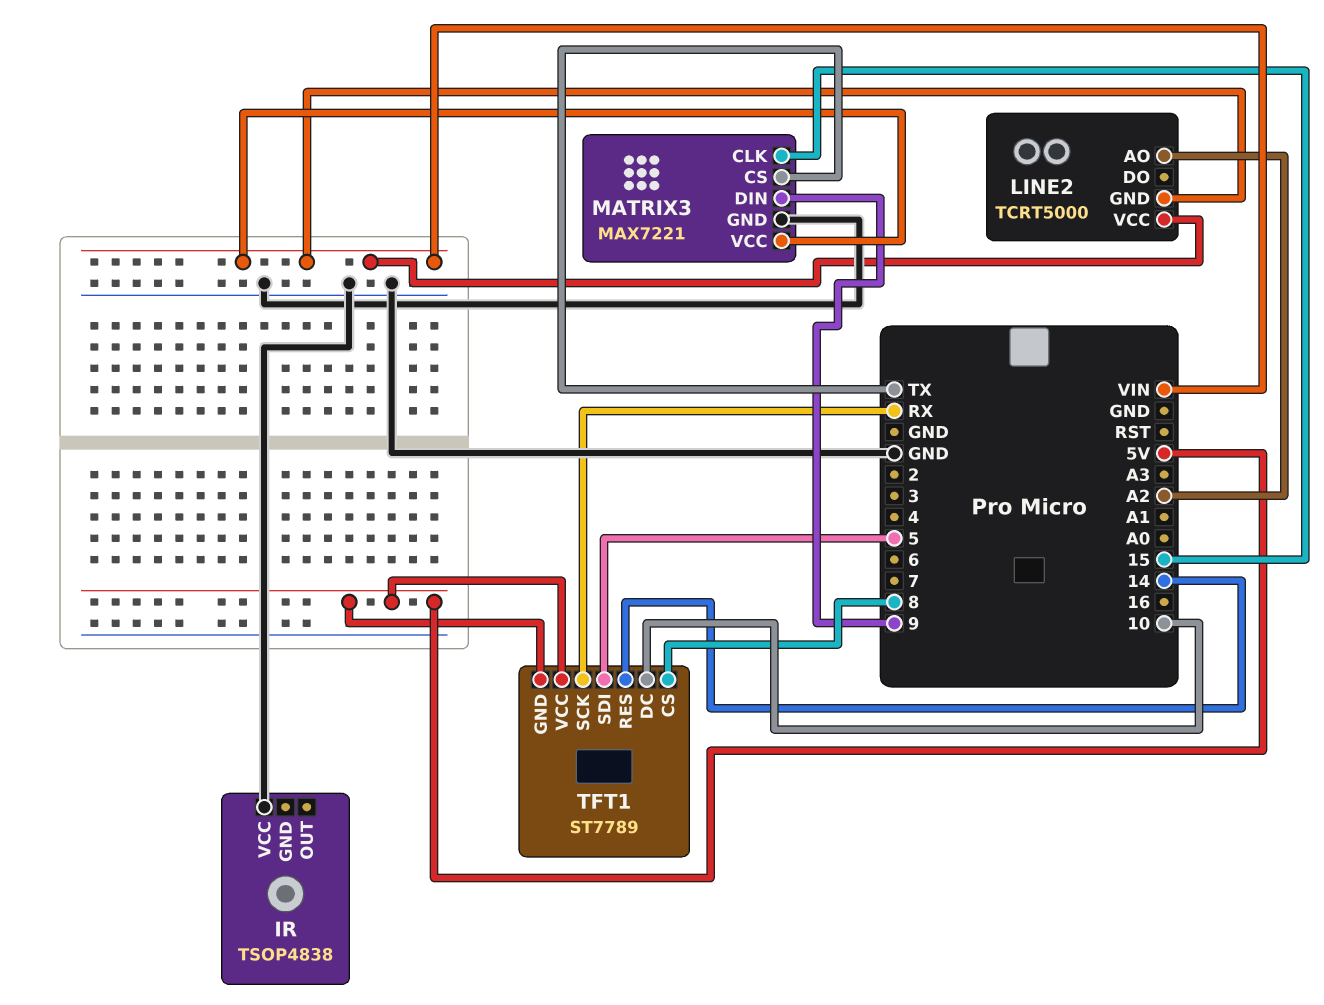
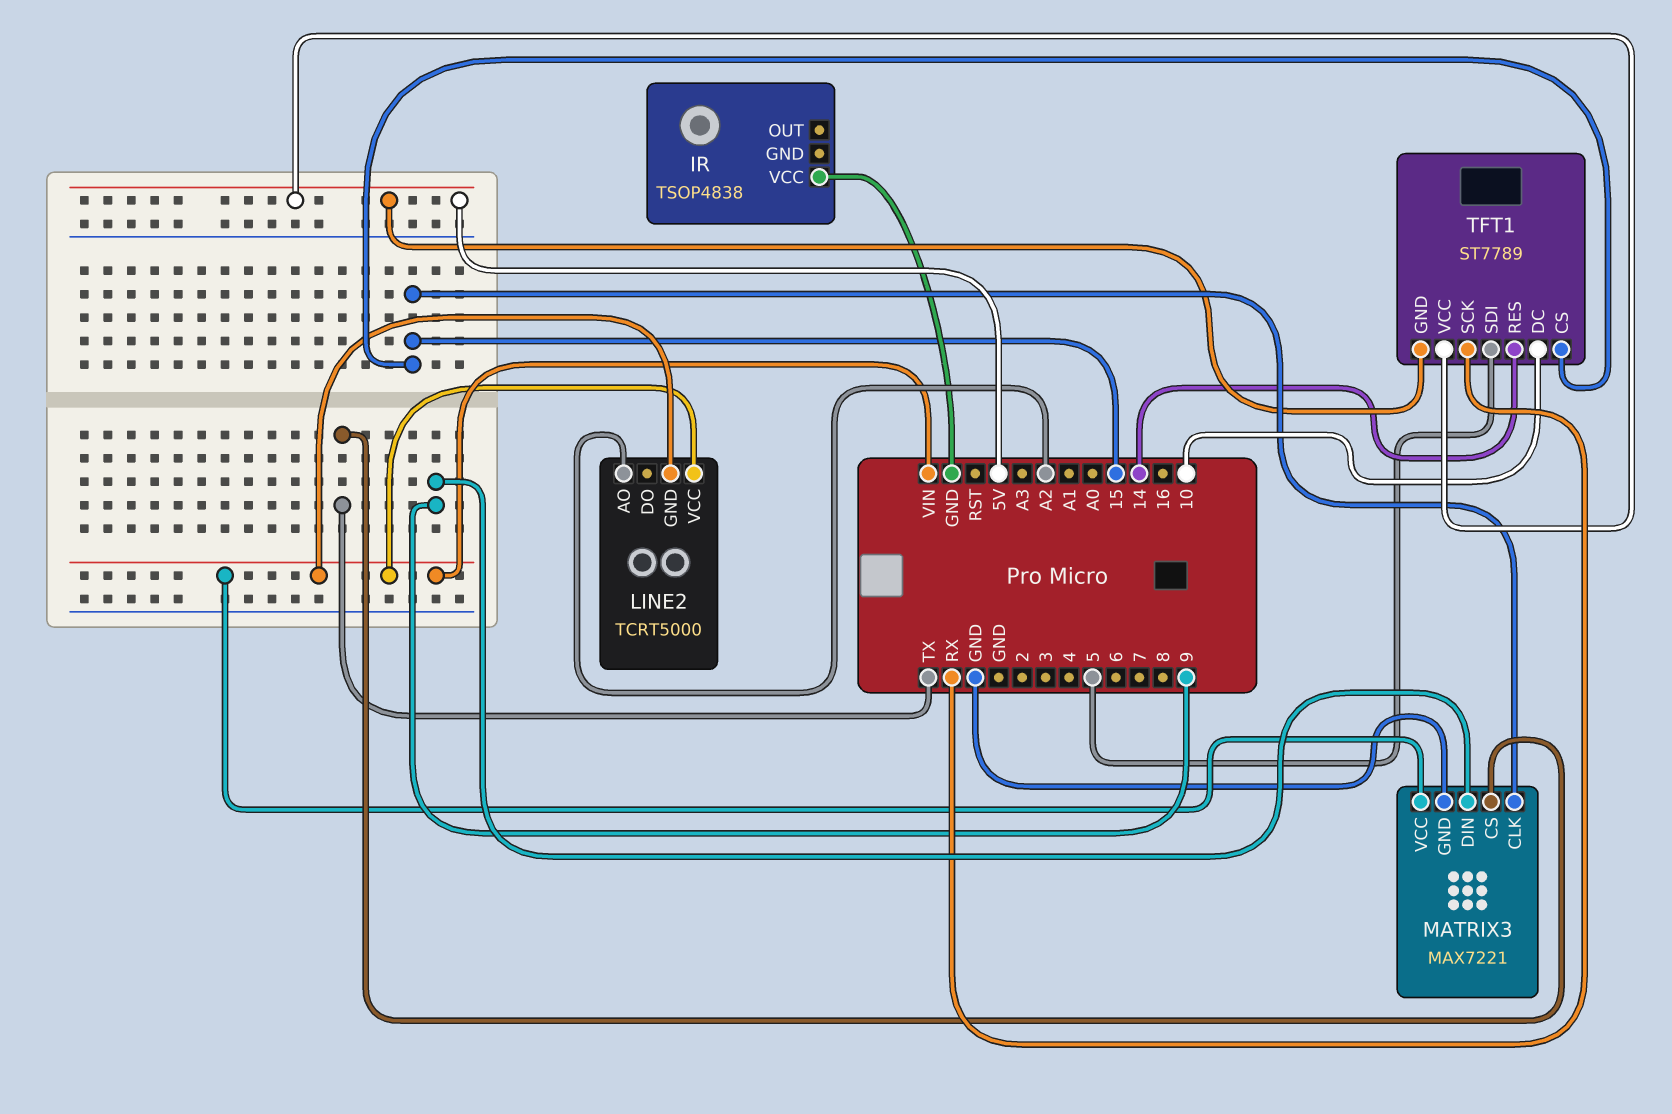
TFT1 pin CS: 8 -> 15

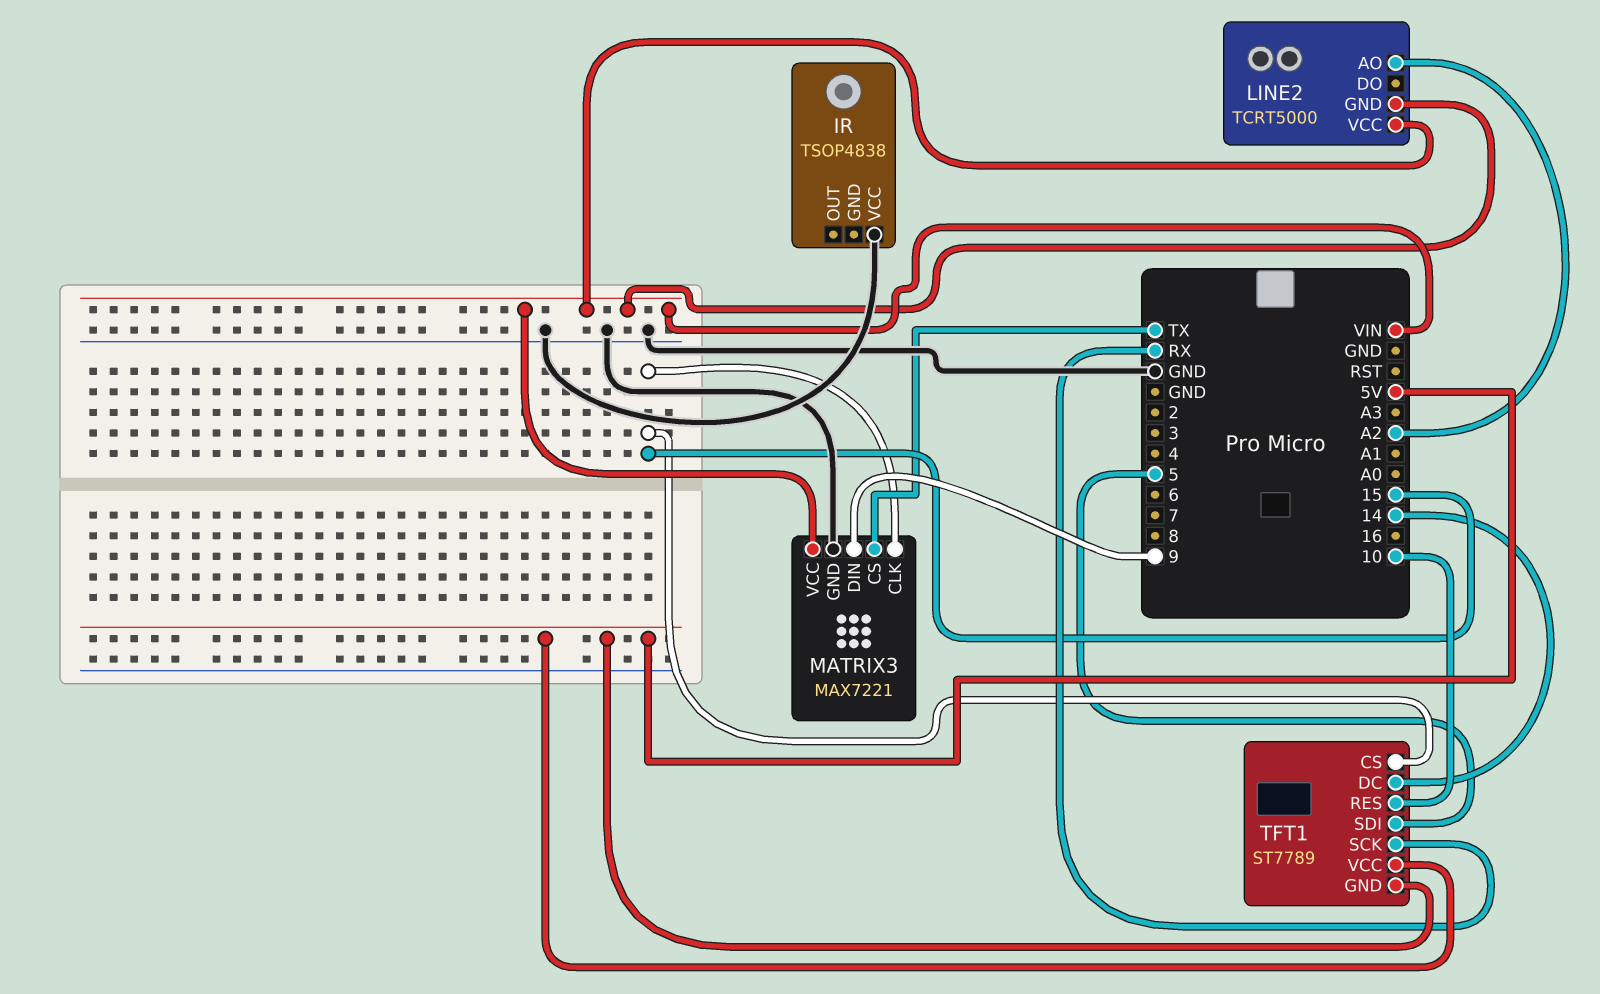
TFT1 pin DC: 10 -> 14
TFT1 pin RES: 14 -> 10

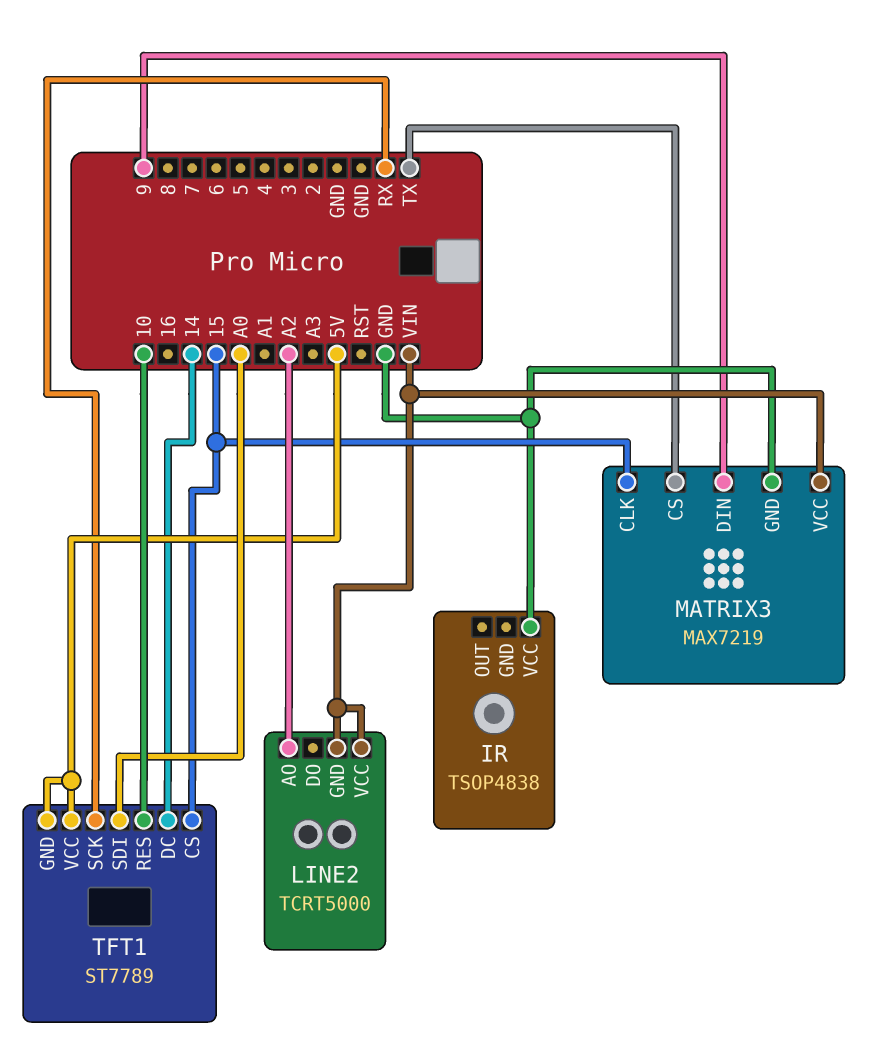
MATRIX3: MAX7221 -> MAX7219
TFT1 pin SDI: 5 -> A0

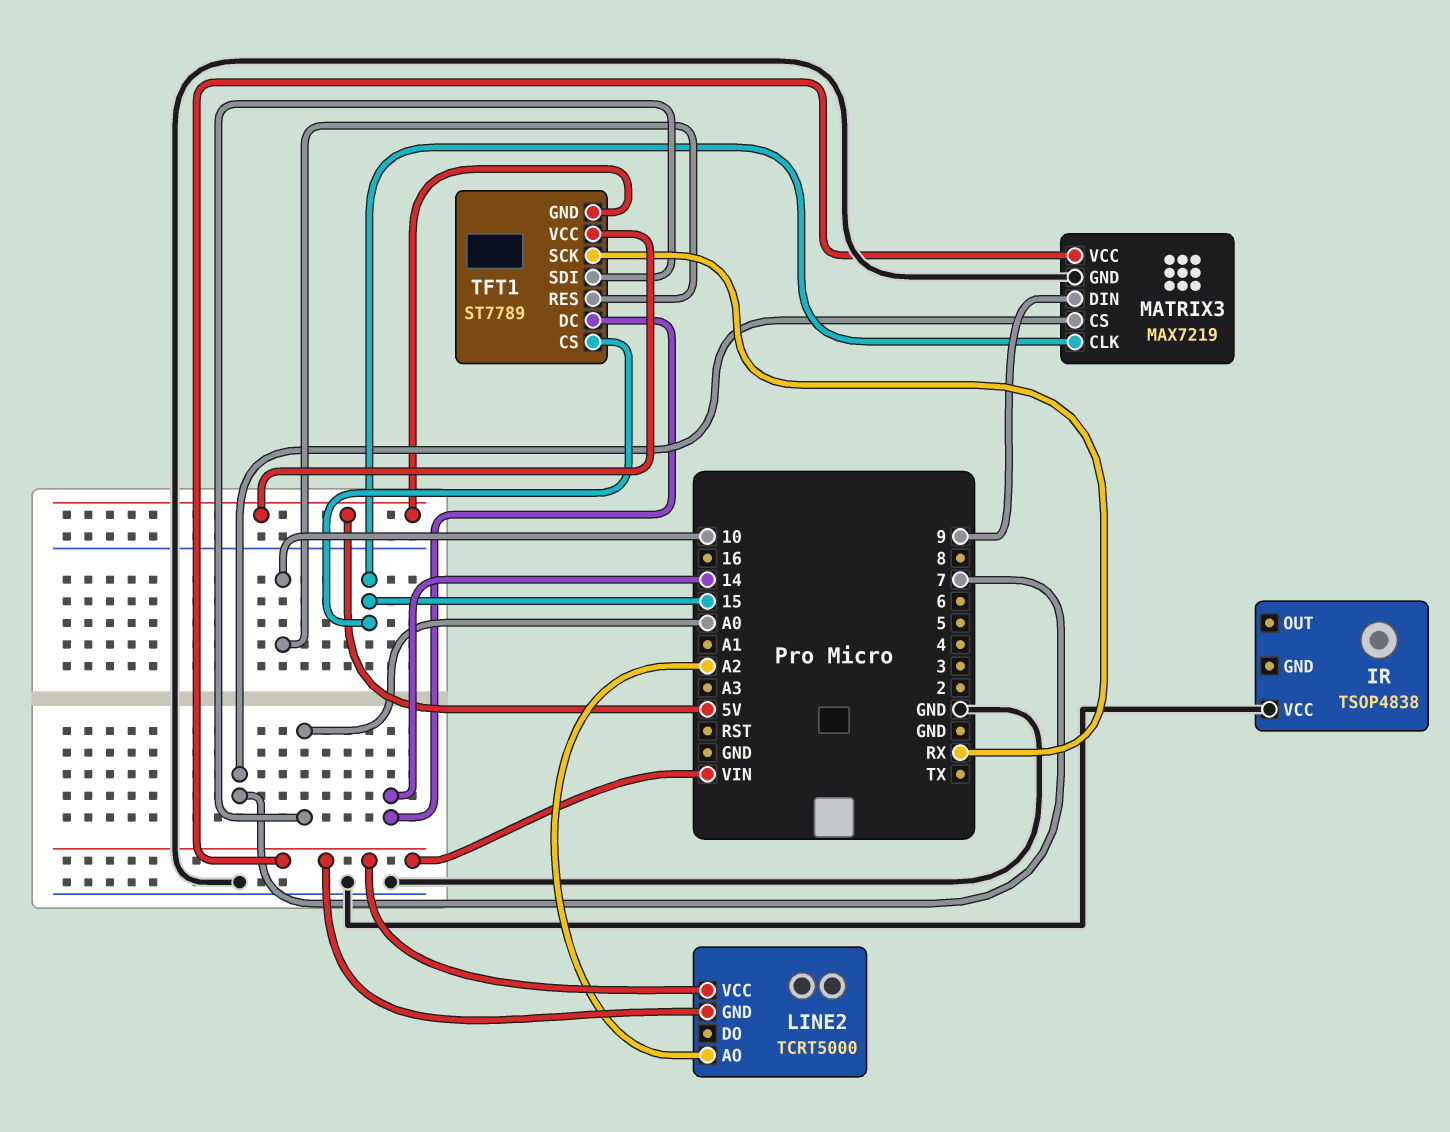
MATRIX3 pin CS: TX -> 7

